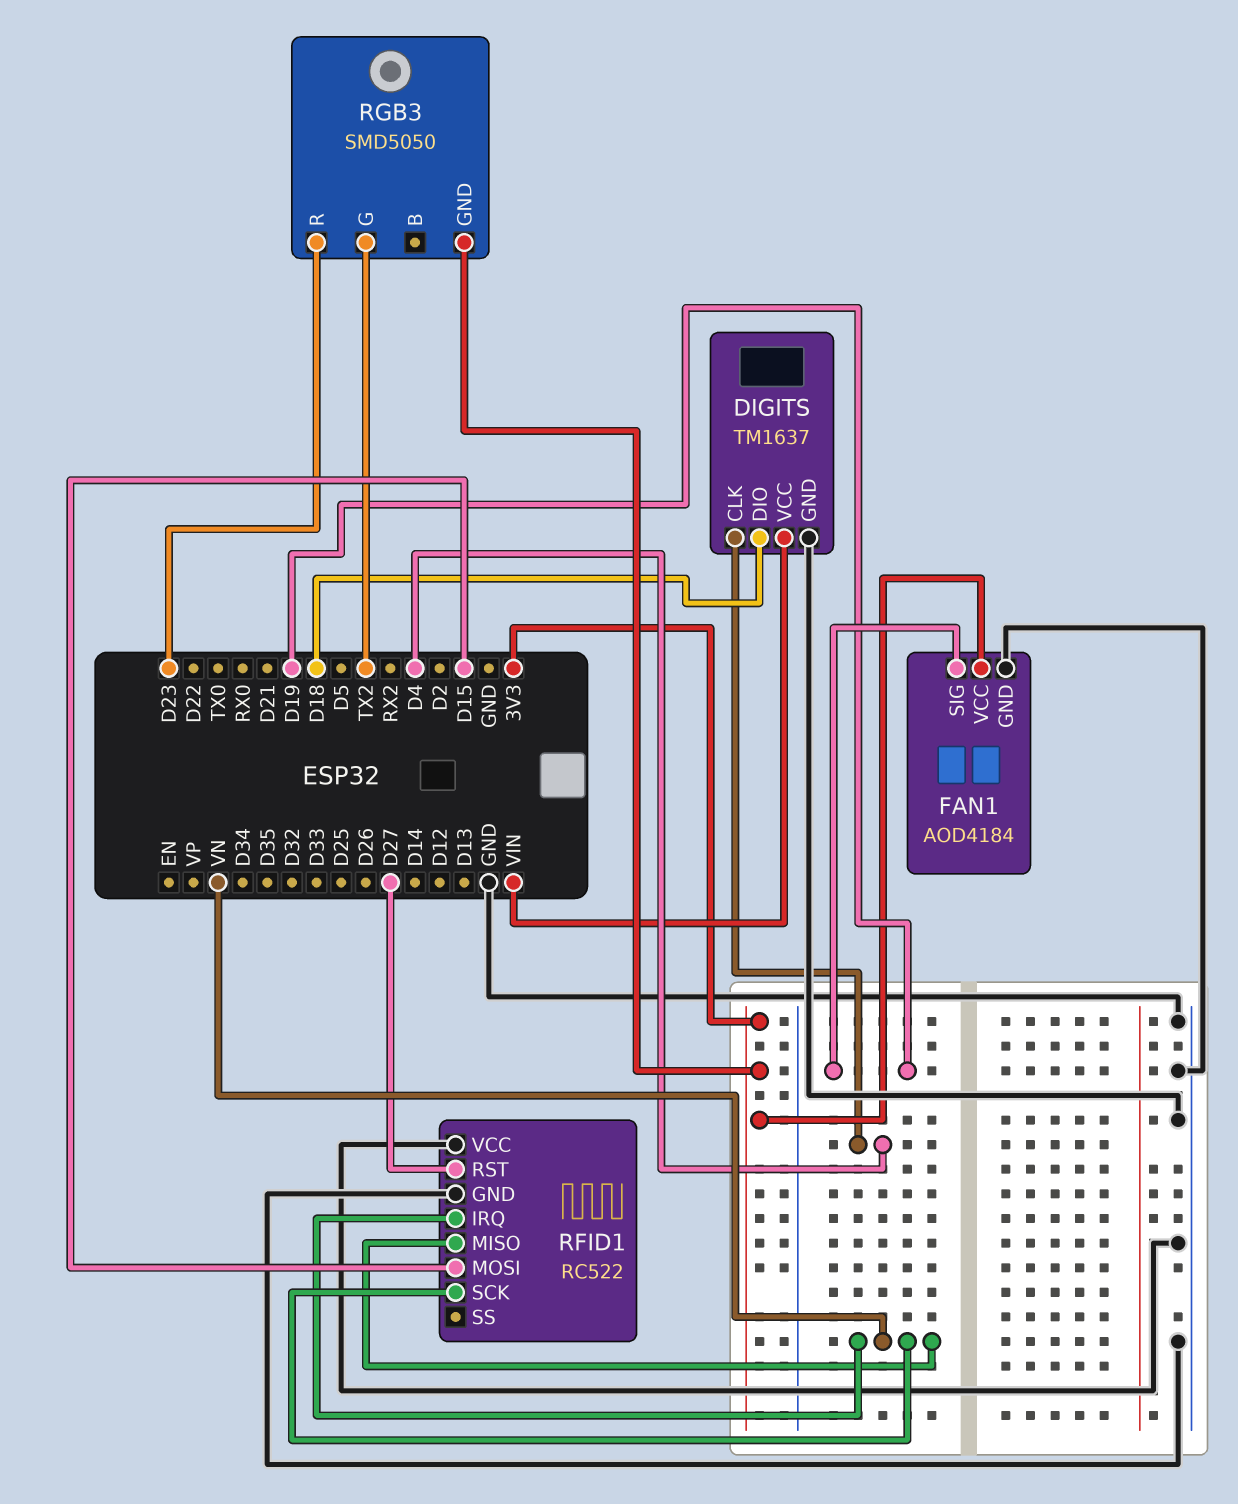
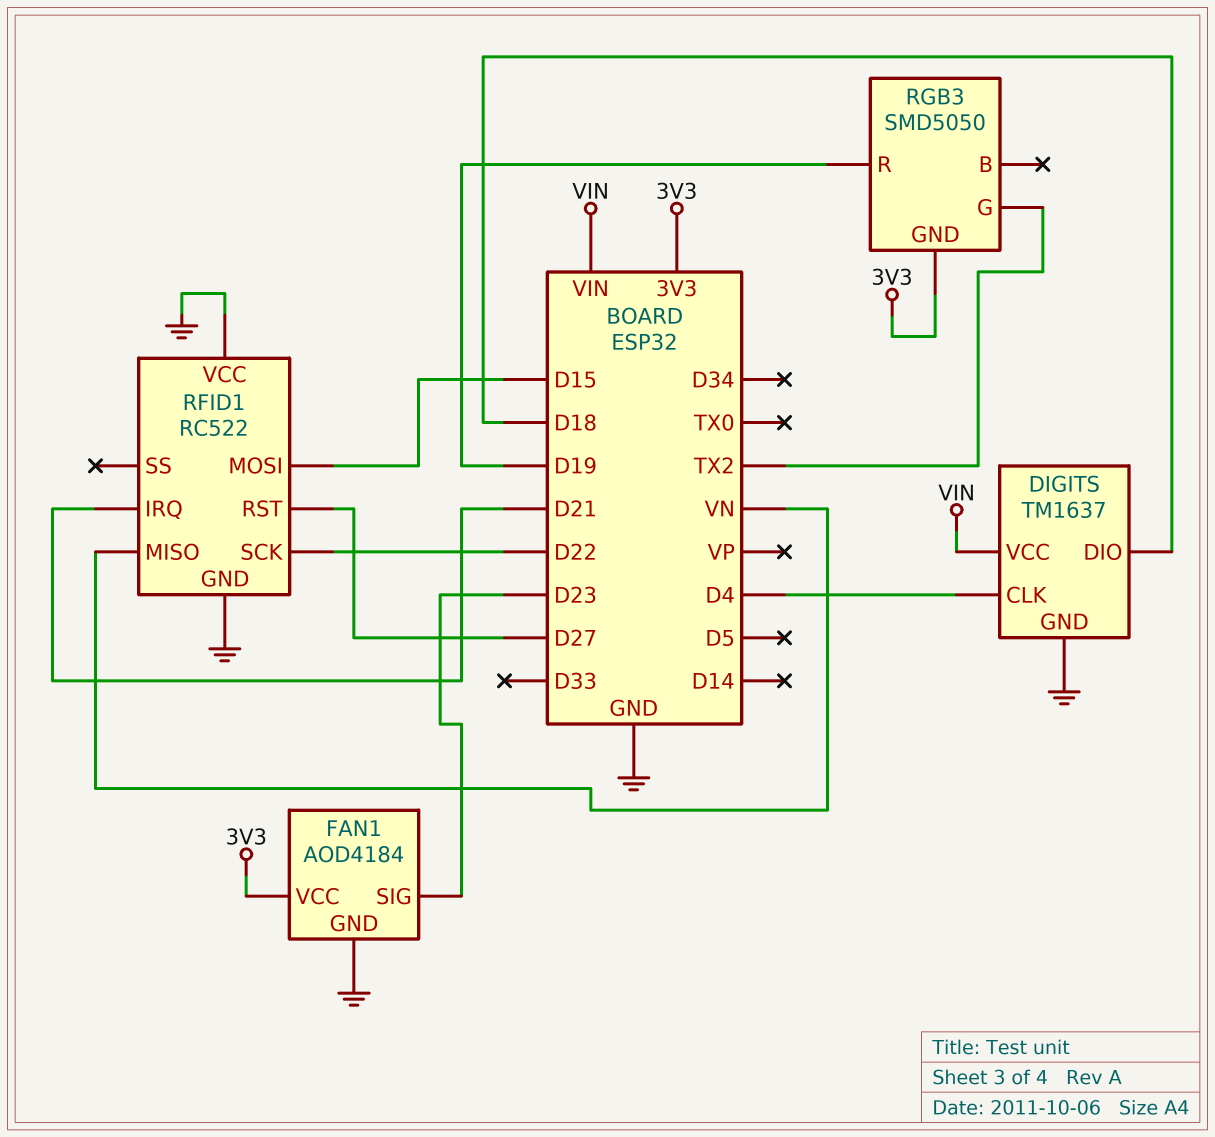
FAN1 pin SIG: D19 -> D23
RFID1 pin IRQ: VN -> D21
RFID1 pin SCK: VN -> D22
RGB3 pin R: D23 -> D19

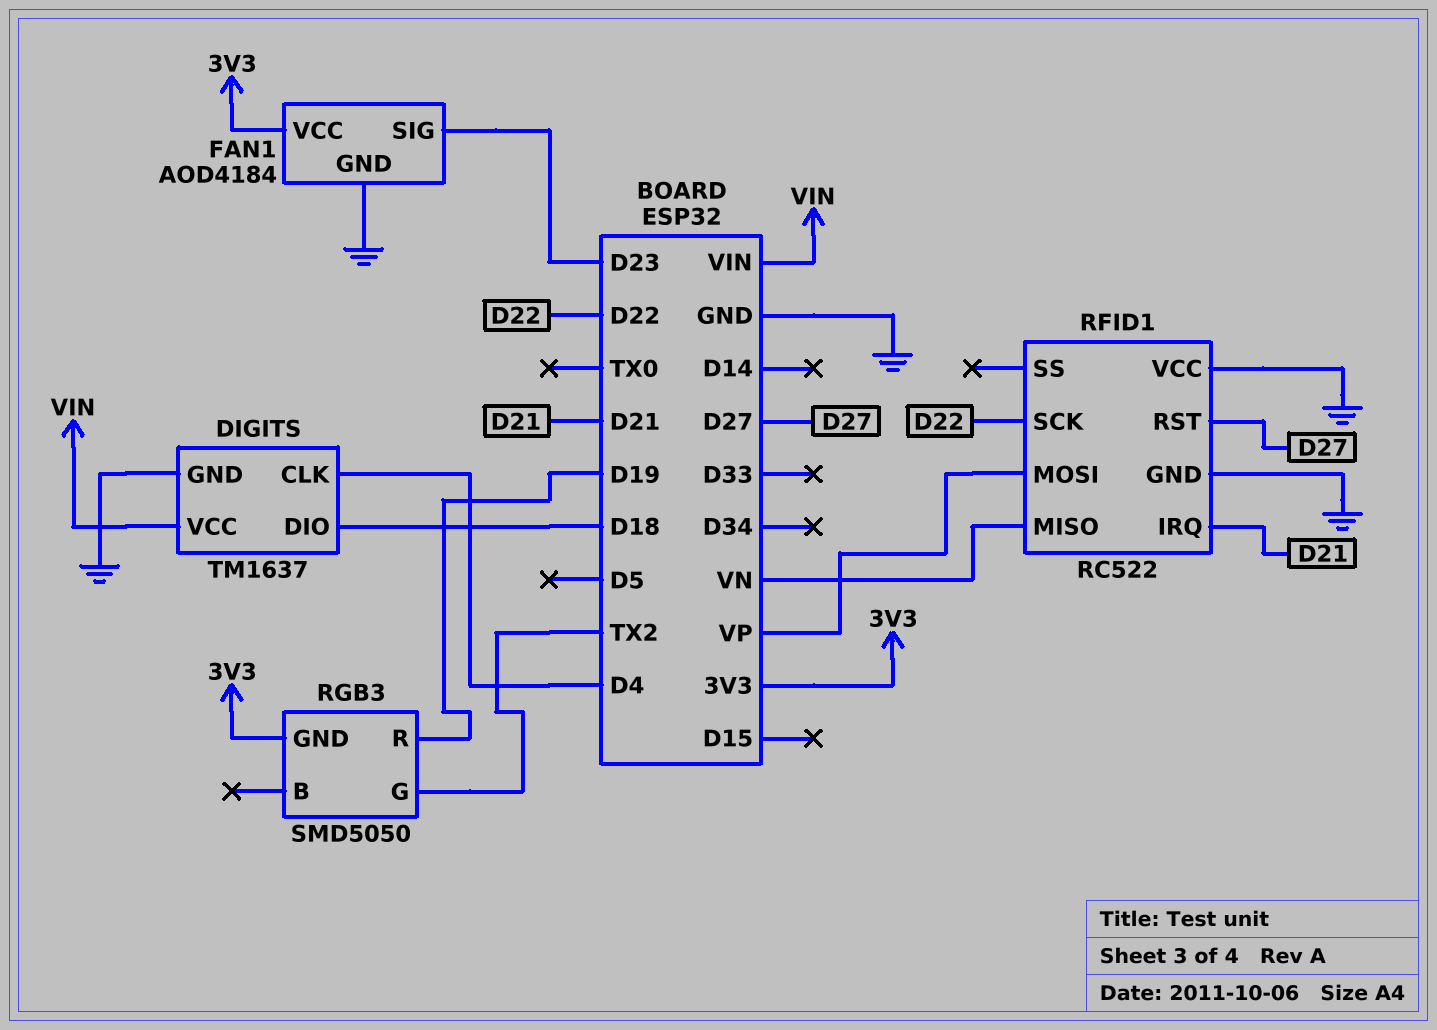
RFID1 pin MOSI: D15 -> VP

